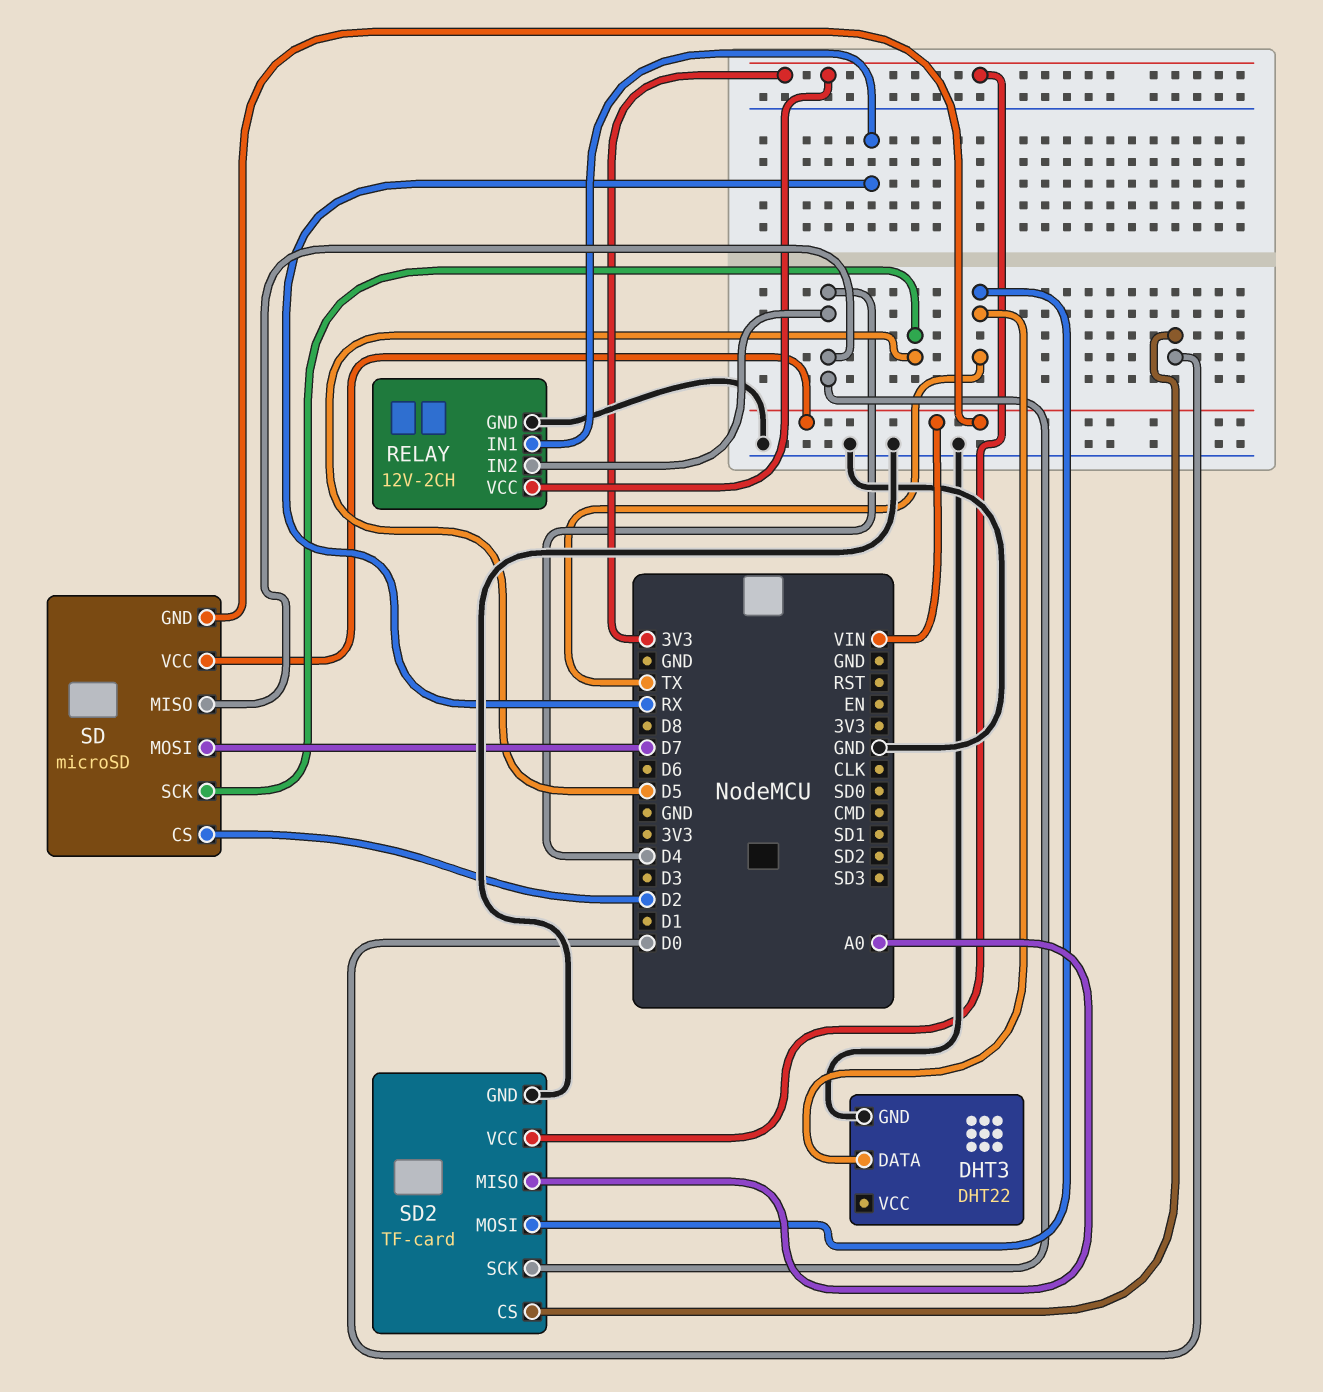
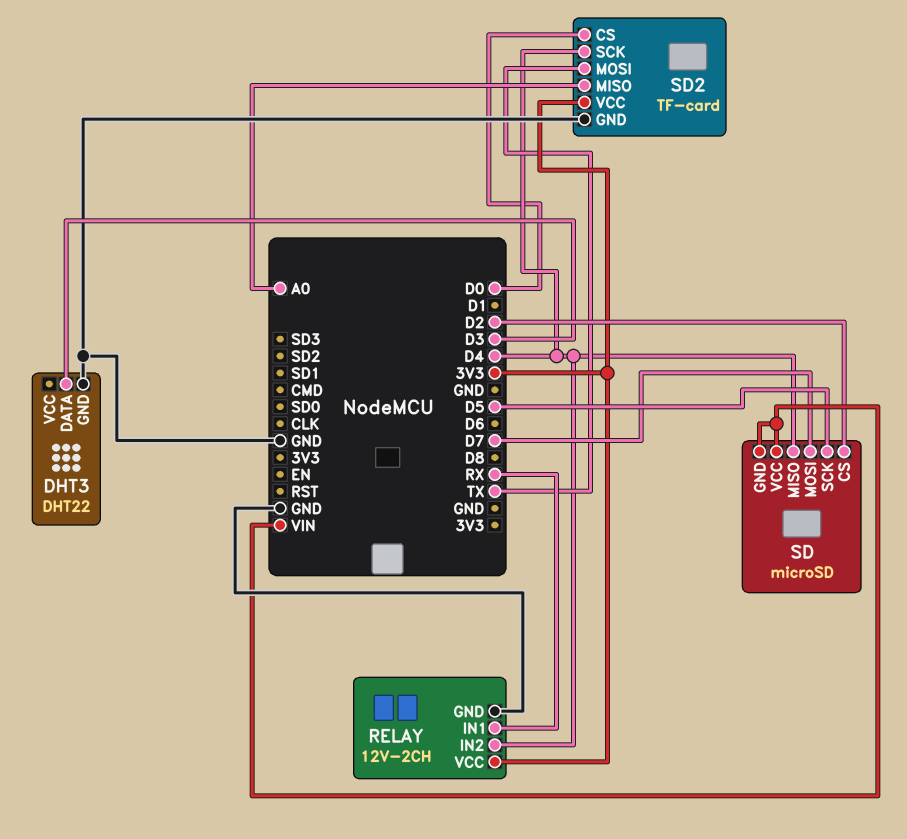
DHT3 pin DATA: TX -> D3

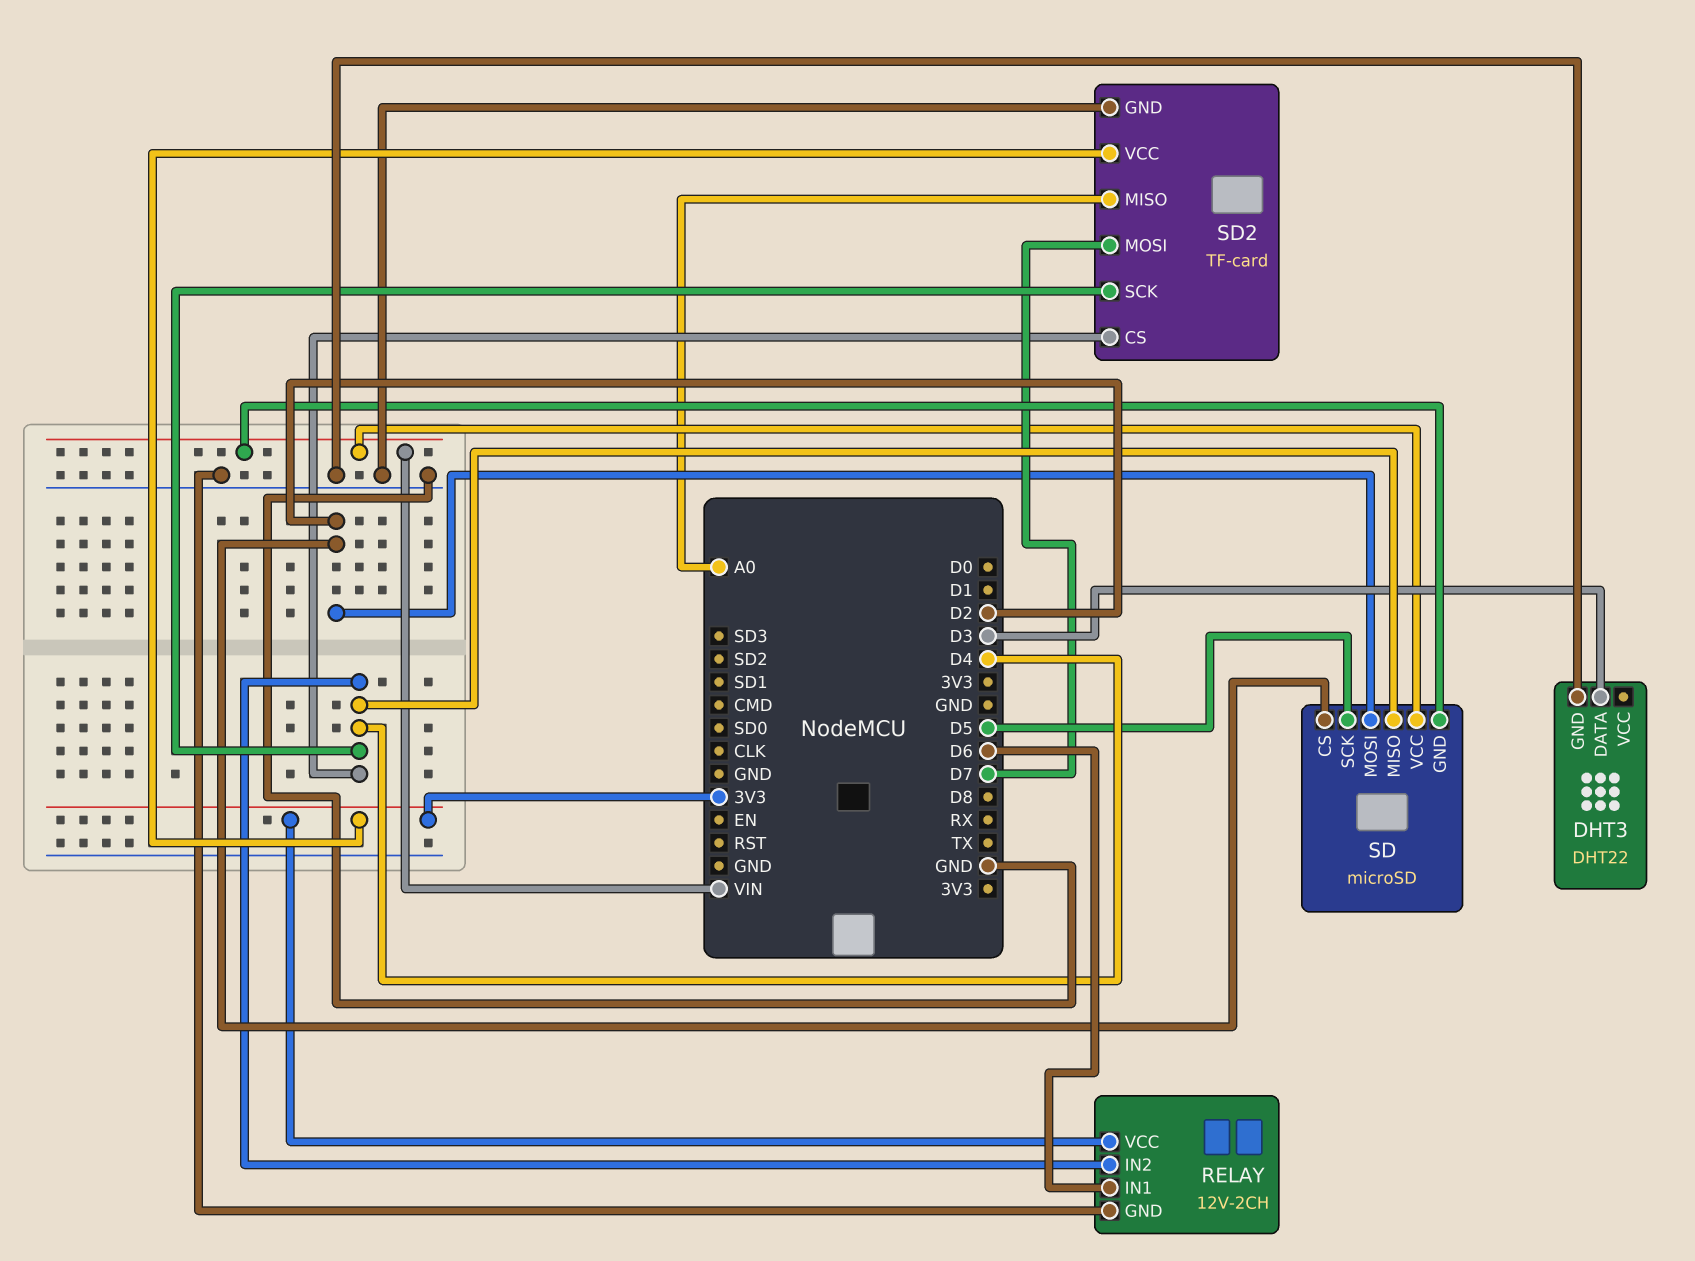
RELAY pin IN1: RX -> D6
SD pin MOSI: D7 -> D2
SD2 pin CS: D0 -> D4
SD2 pin MOSI: TX -> D7

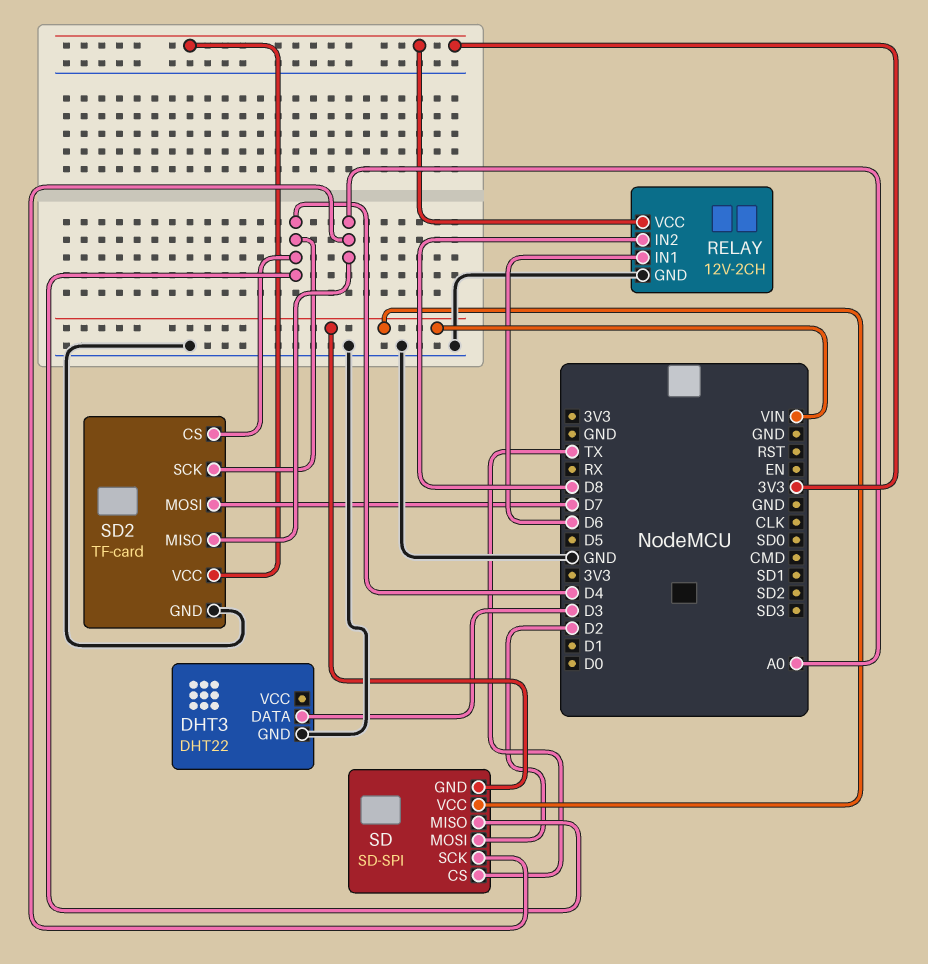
RELAY pin IN2: D4 -> D8
SD: microSD -> SD-SPI
SD pin CS: D2 -> TX
SD pin SCK: D5 -> A0

